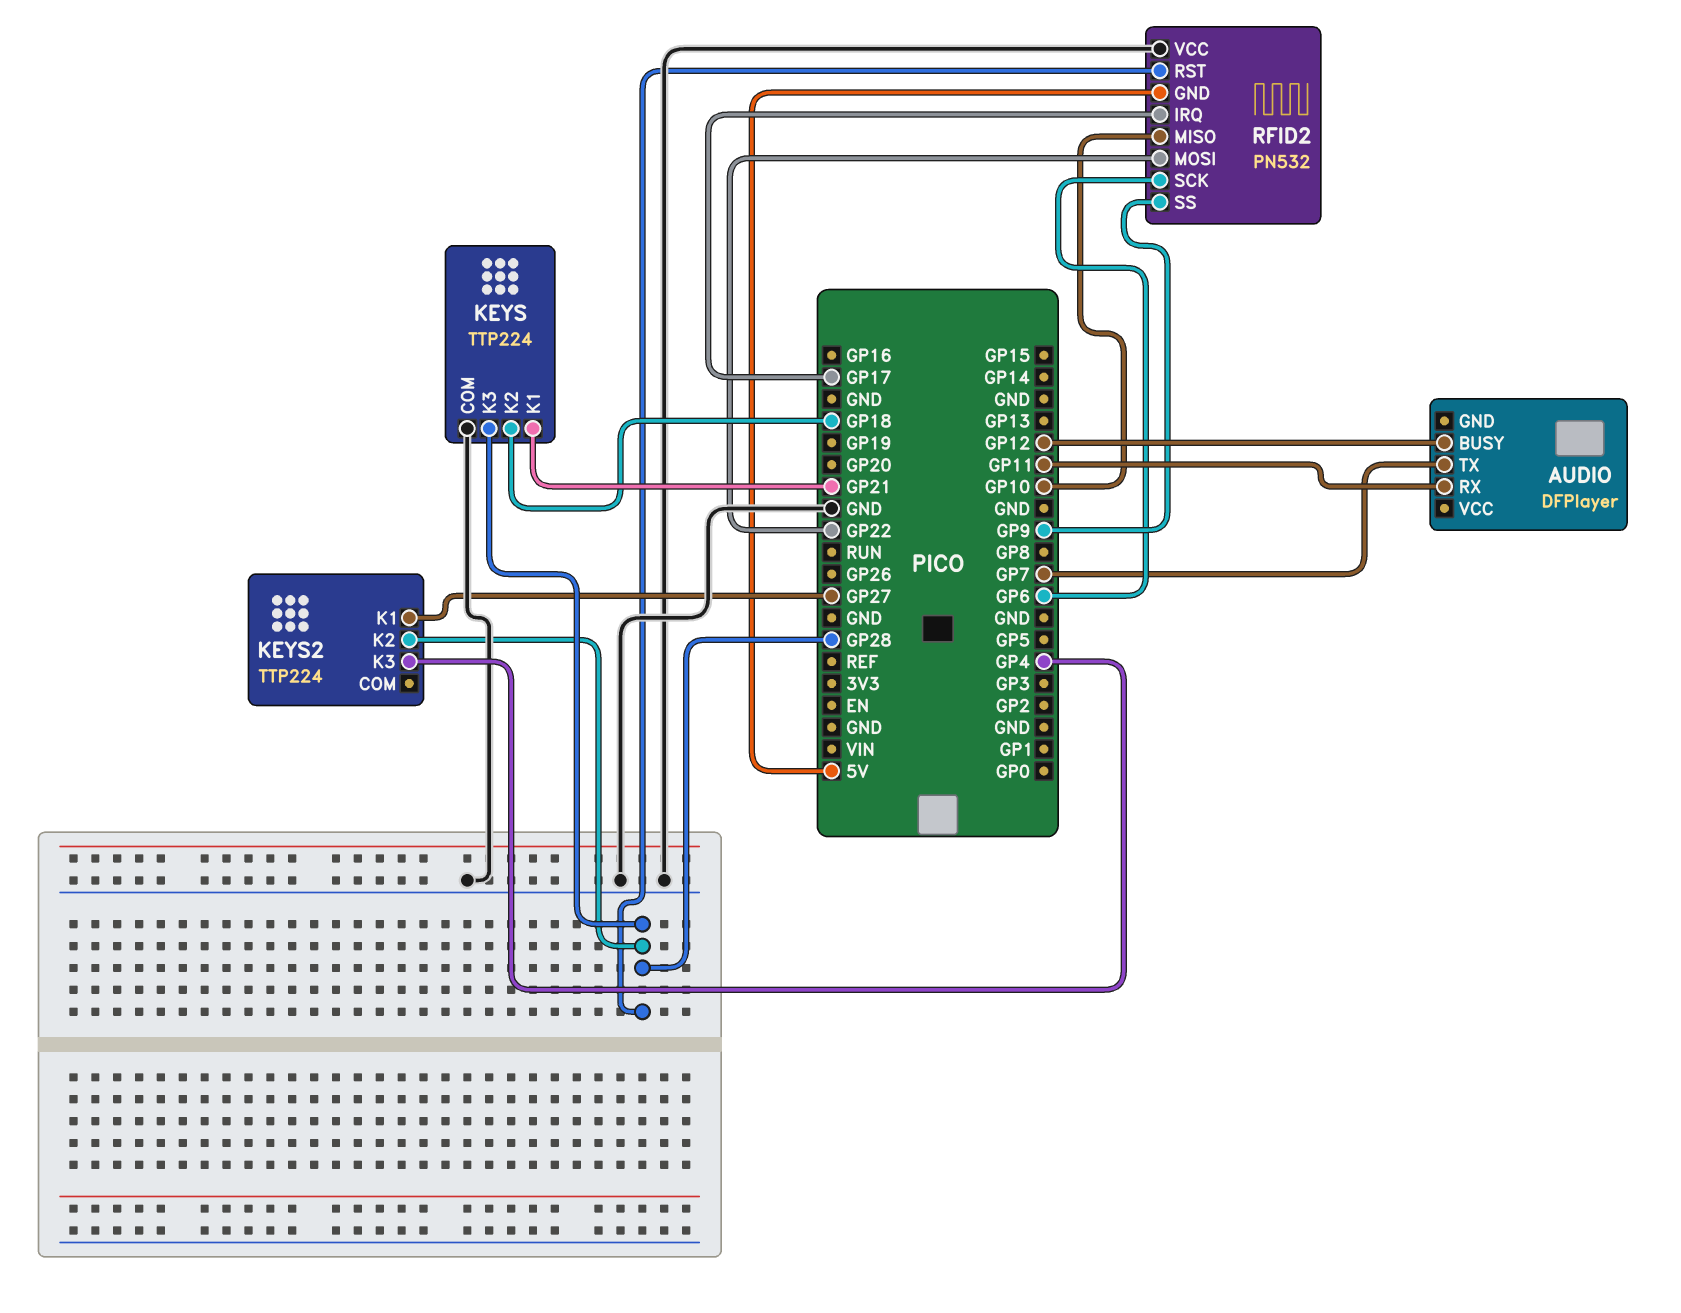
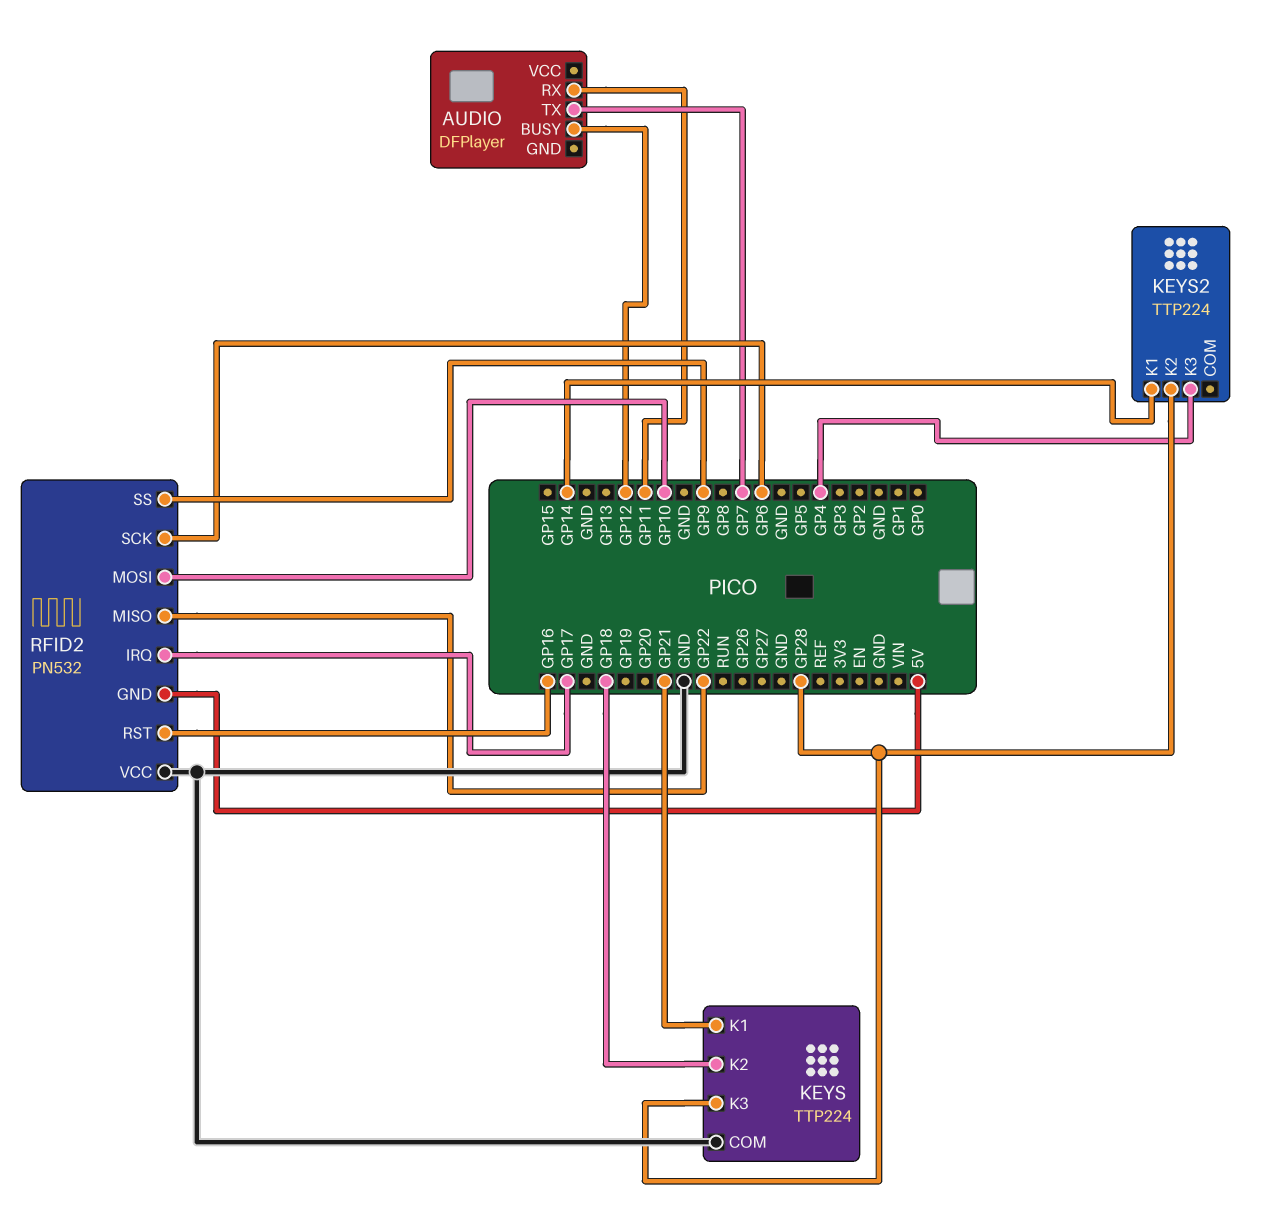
KEYS2 pin K1: GP27 -> GP14
RFID2 pin MISO: GP10 -> GP22
RFID2 pin MOSI: GP22 -> GP10
RFID2 pin RST: GP28 -> GP16

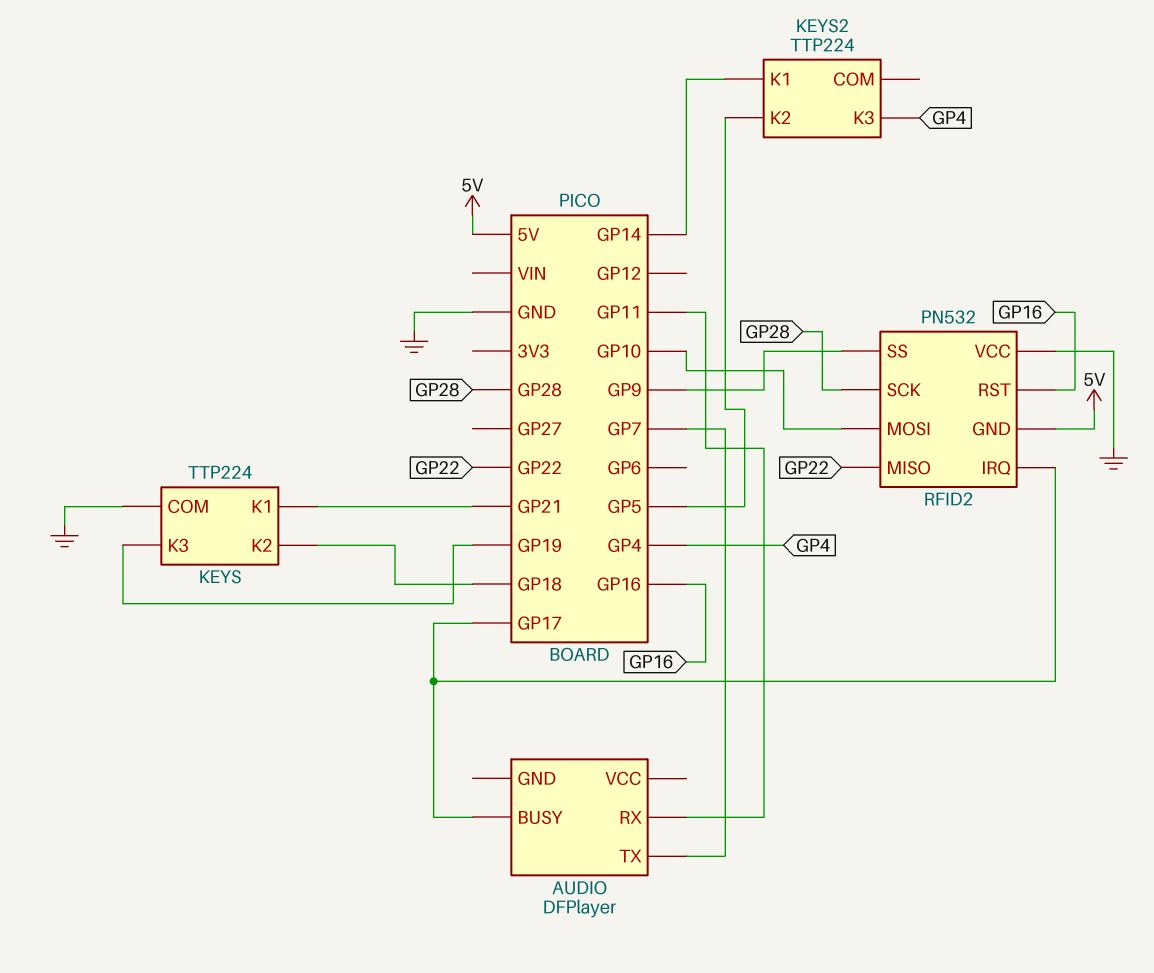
AUDIO pin BUSY: GP12 -> GP17
KEYS pin K3: GP28 -> GP19
KEYS2 pin K2: GP28 -> GP5
RFID2 pin SCK: GP6 -> GP28

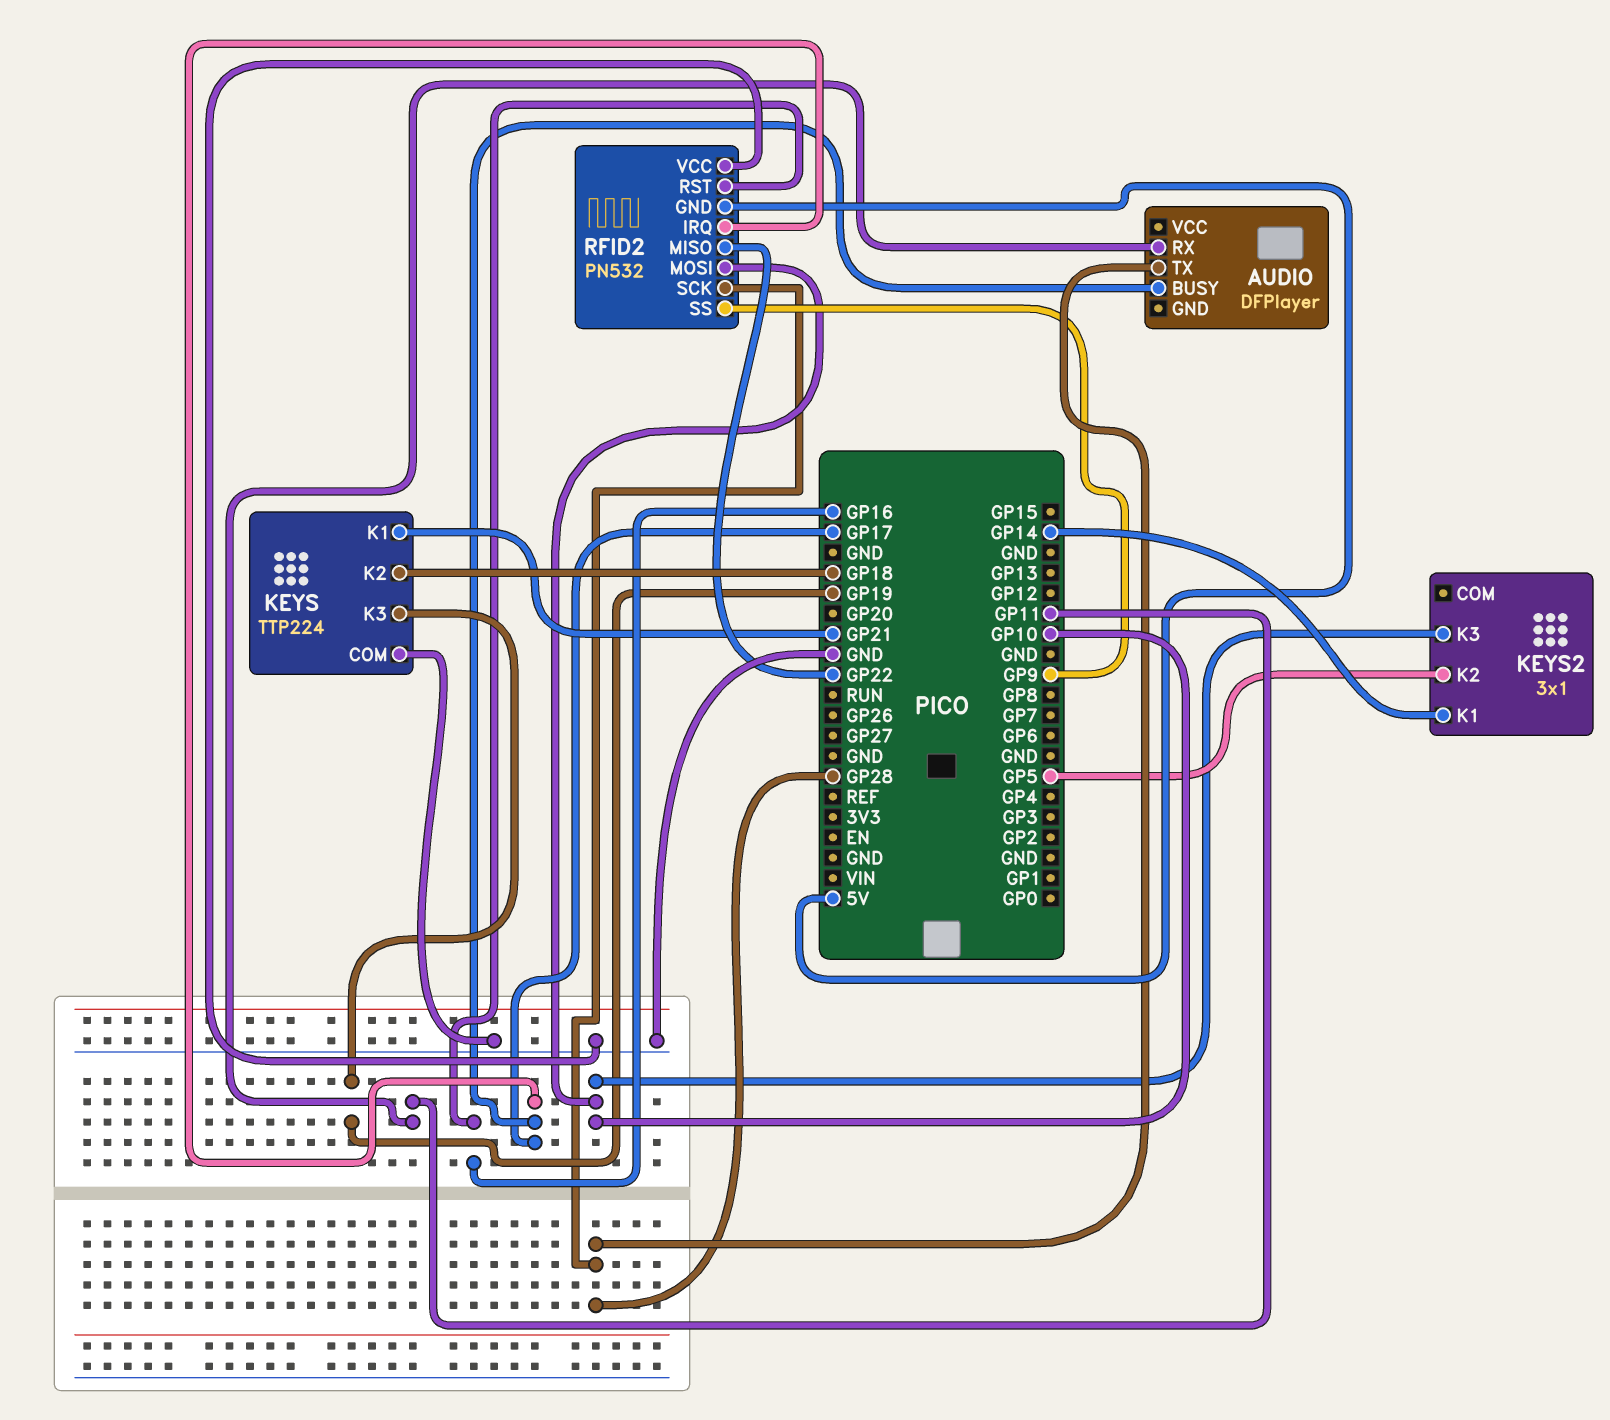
AUDIO pin TX: GP7 -> GP28
KEYS2: TTP224 -> 3x1
KEYS2 pin K3: GP4 -> GP10

